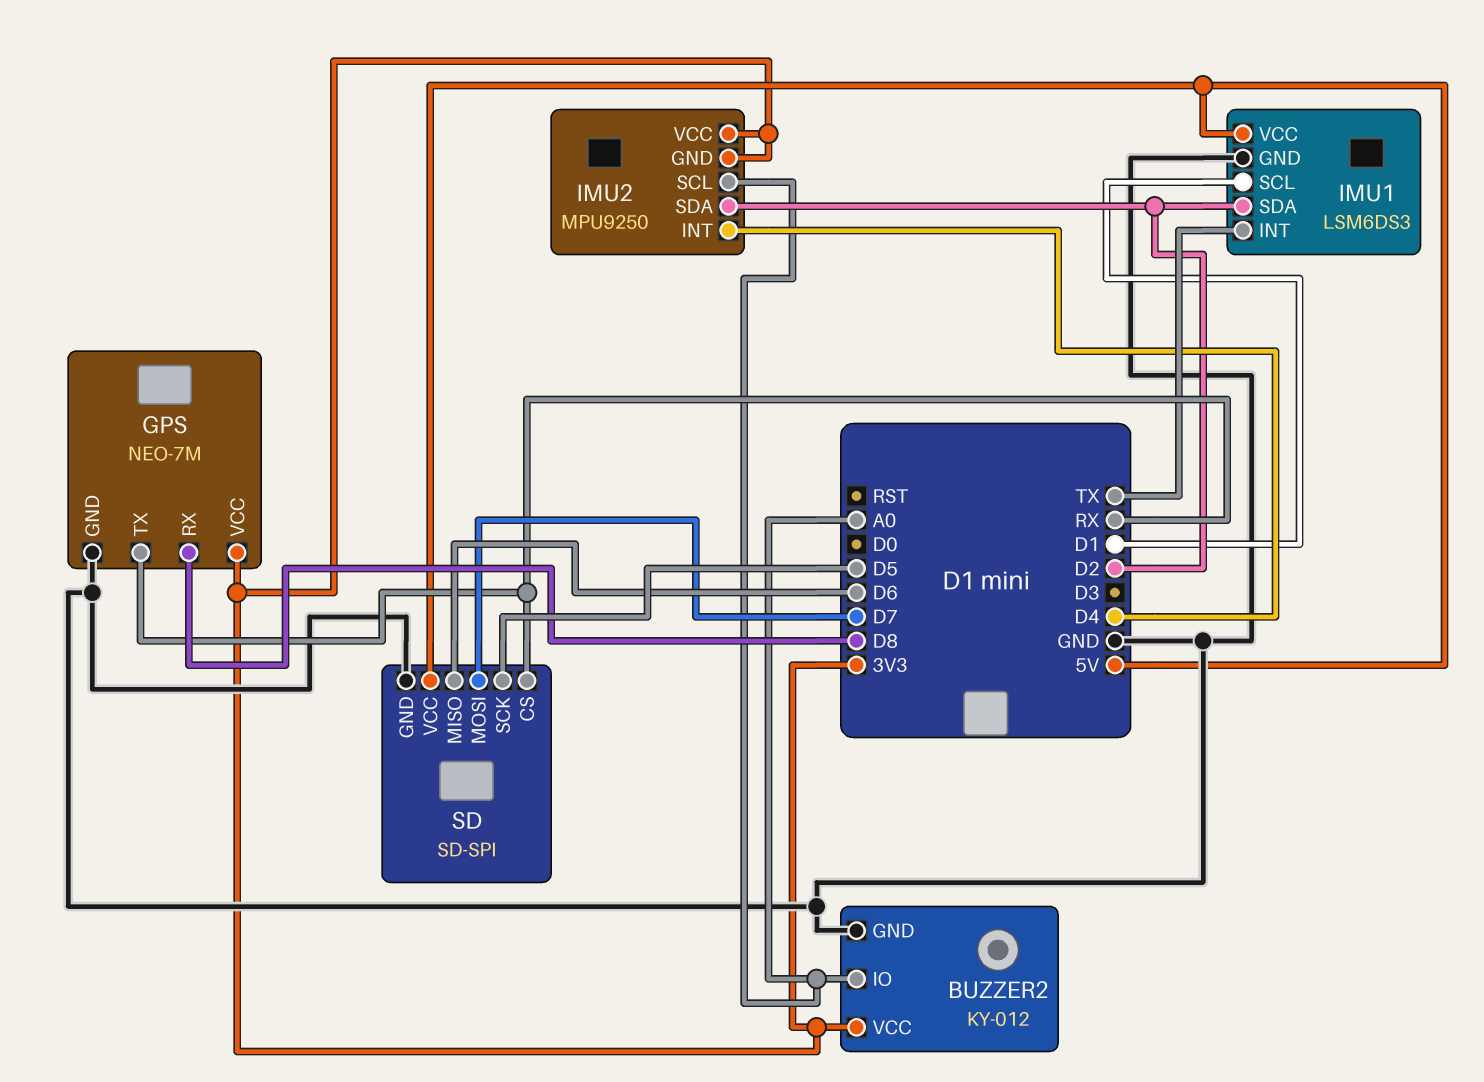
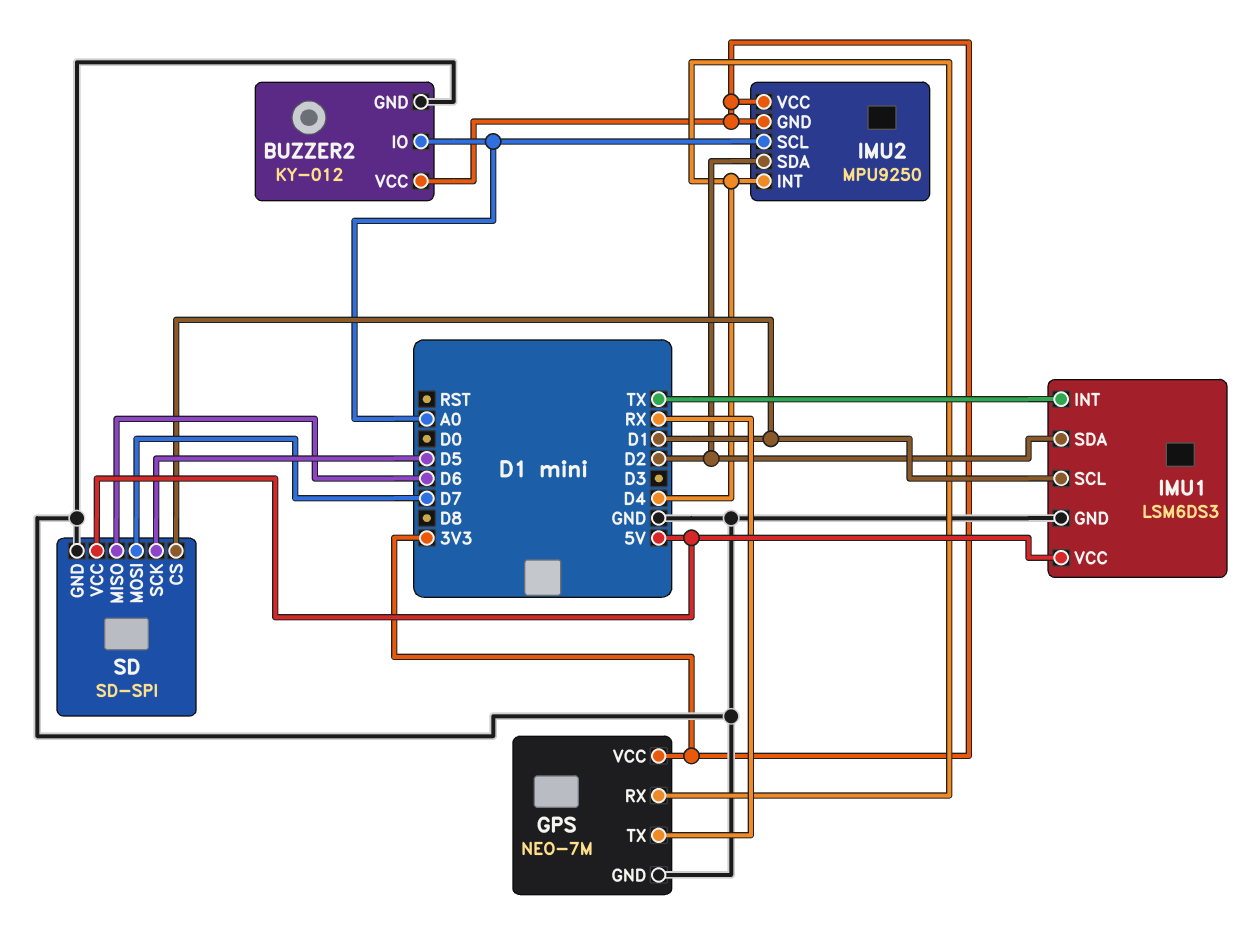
GPS pin RX: D8 -> D4
SD pin CS: RX -> D1

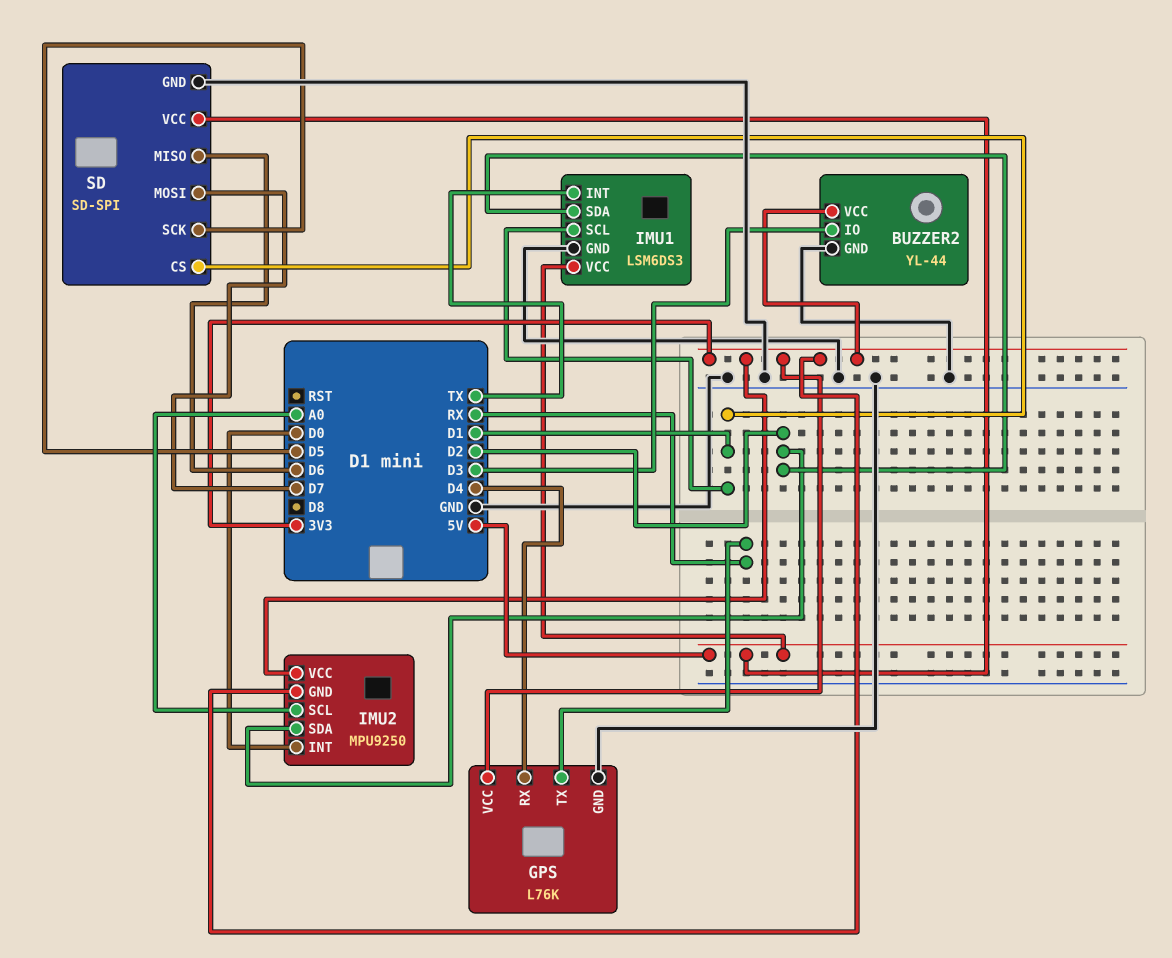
BUZZER2: KY-012 -> YL-44
BUZZER2 pin IO: A0 -> D3
GPS: NEO-7M -> L76K
IMU2 pin INT: D4 -> D0

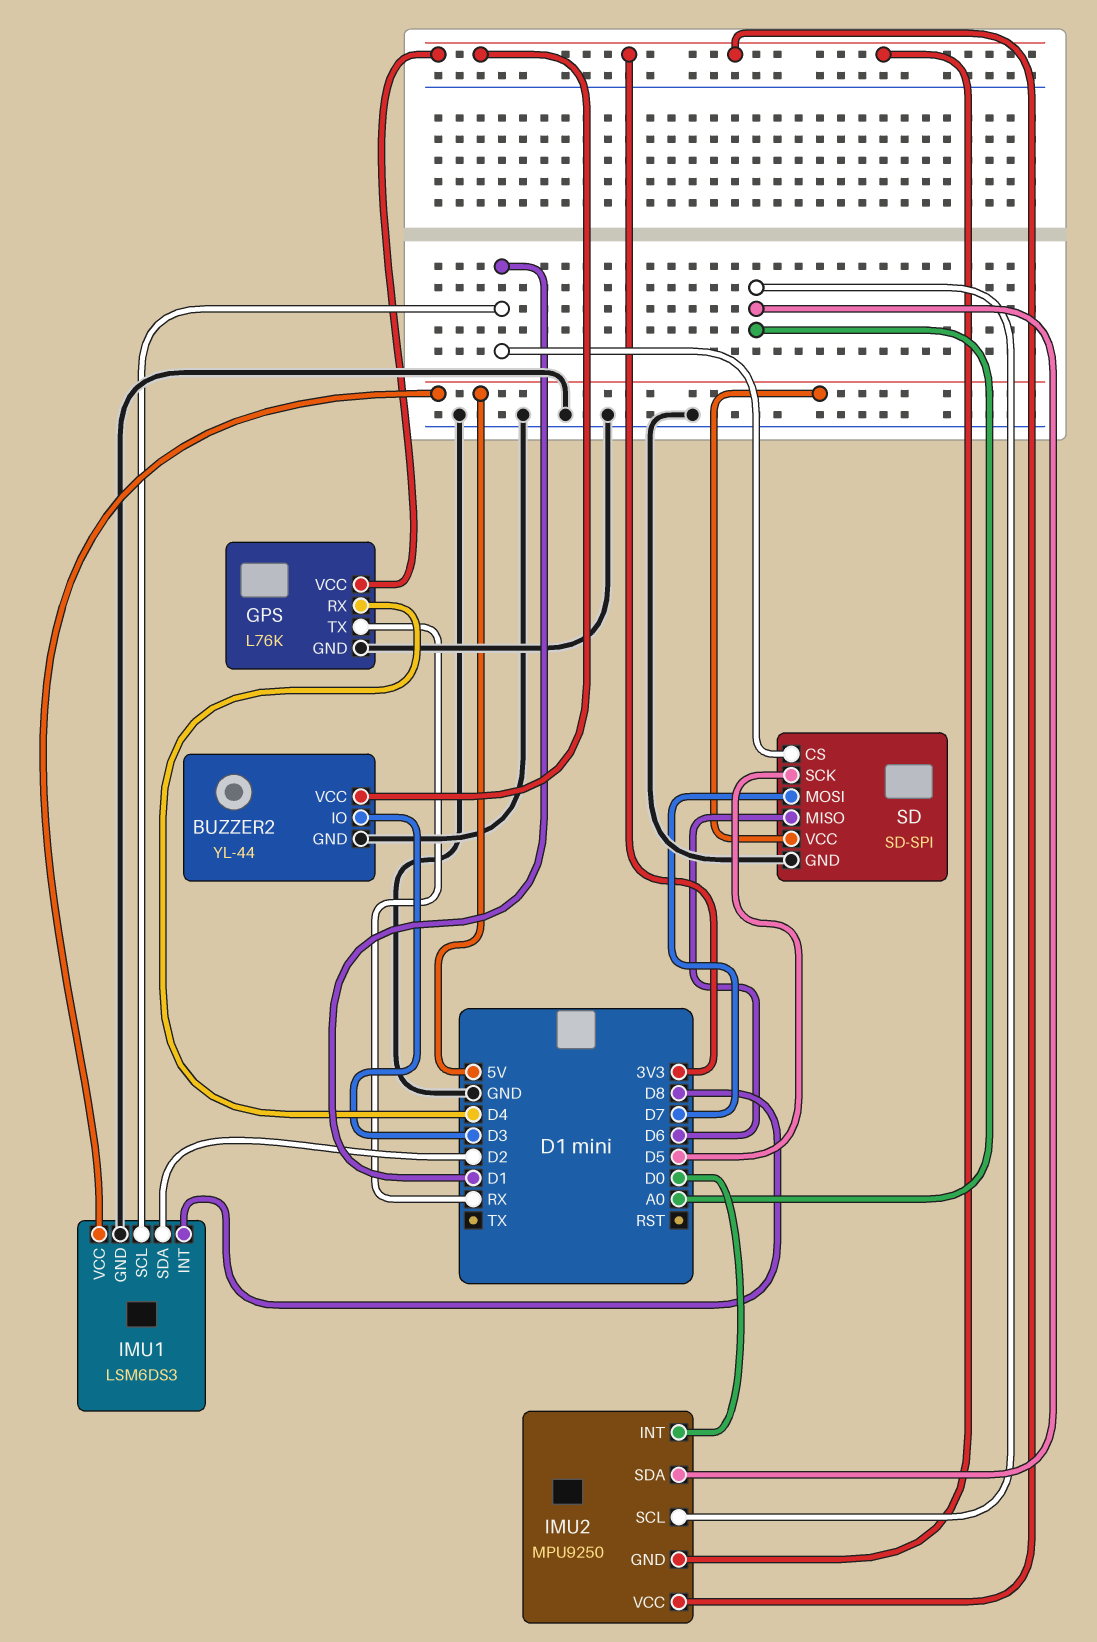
IMU1 pin INT: TX -> D8
IMU2 pin SDA: D2 -> A0

